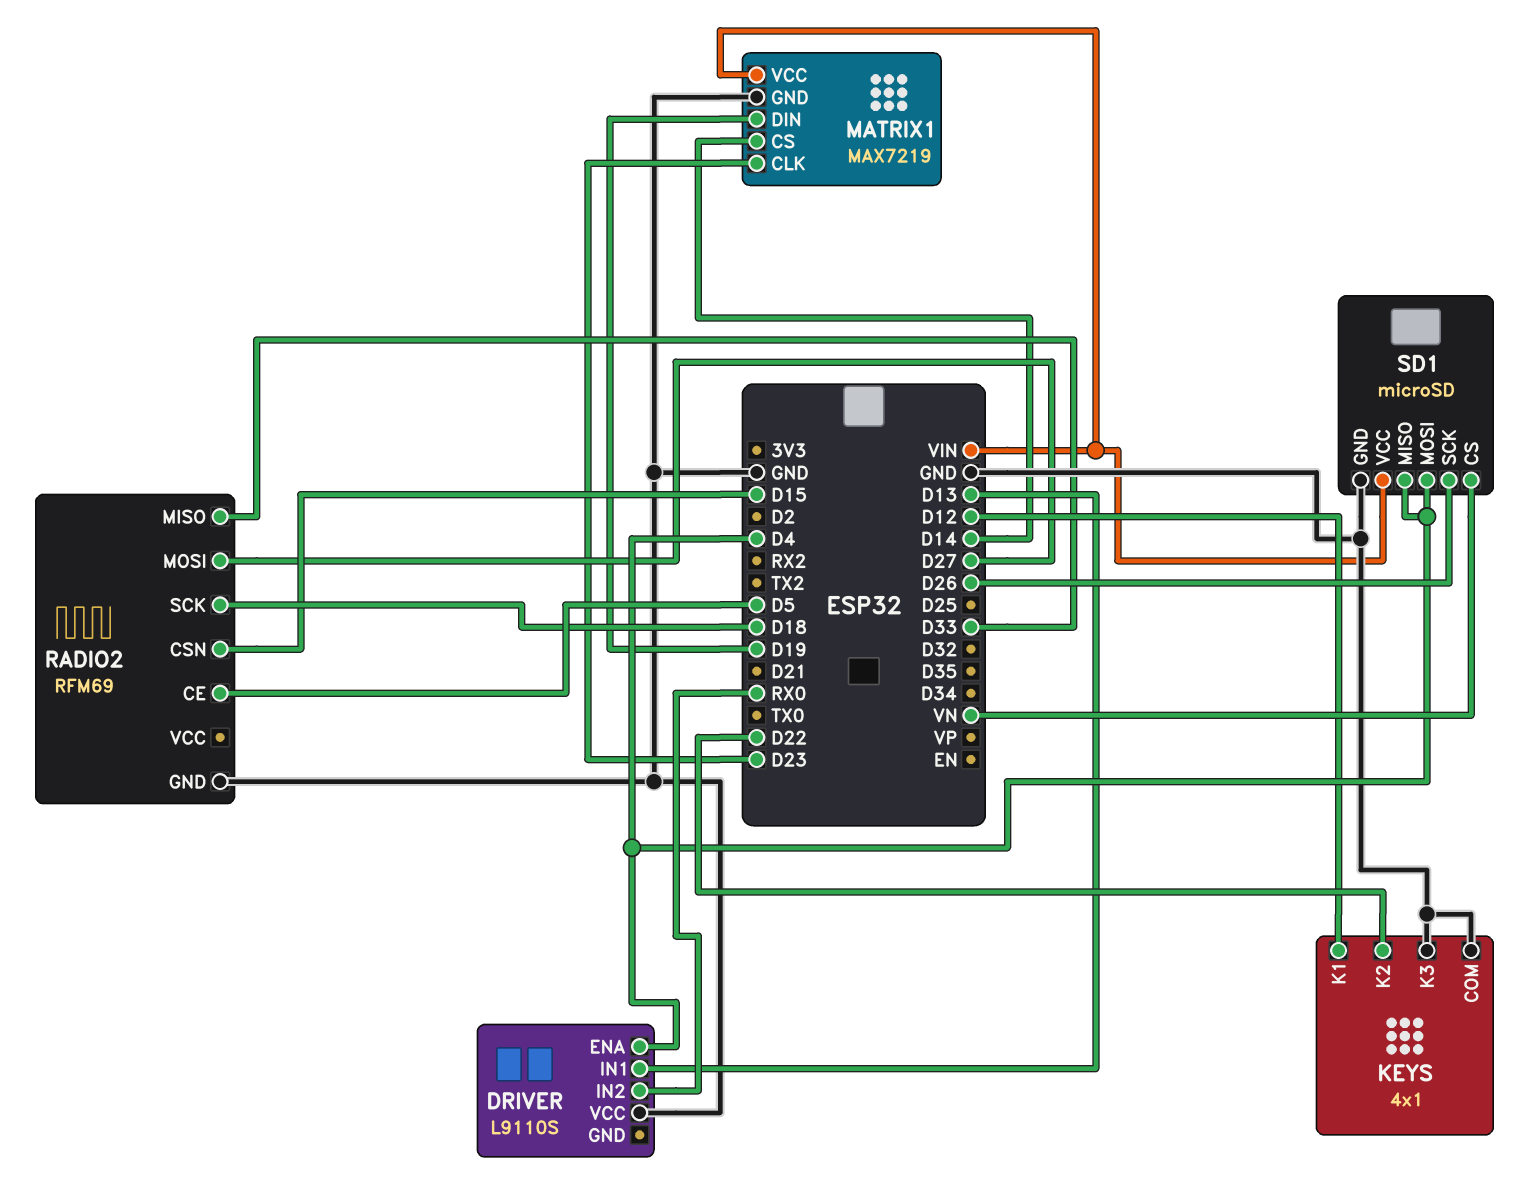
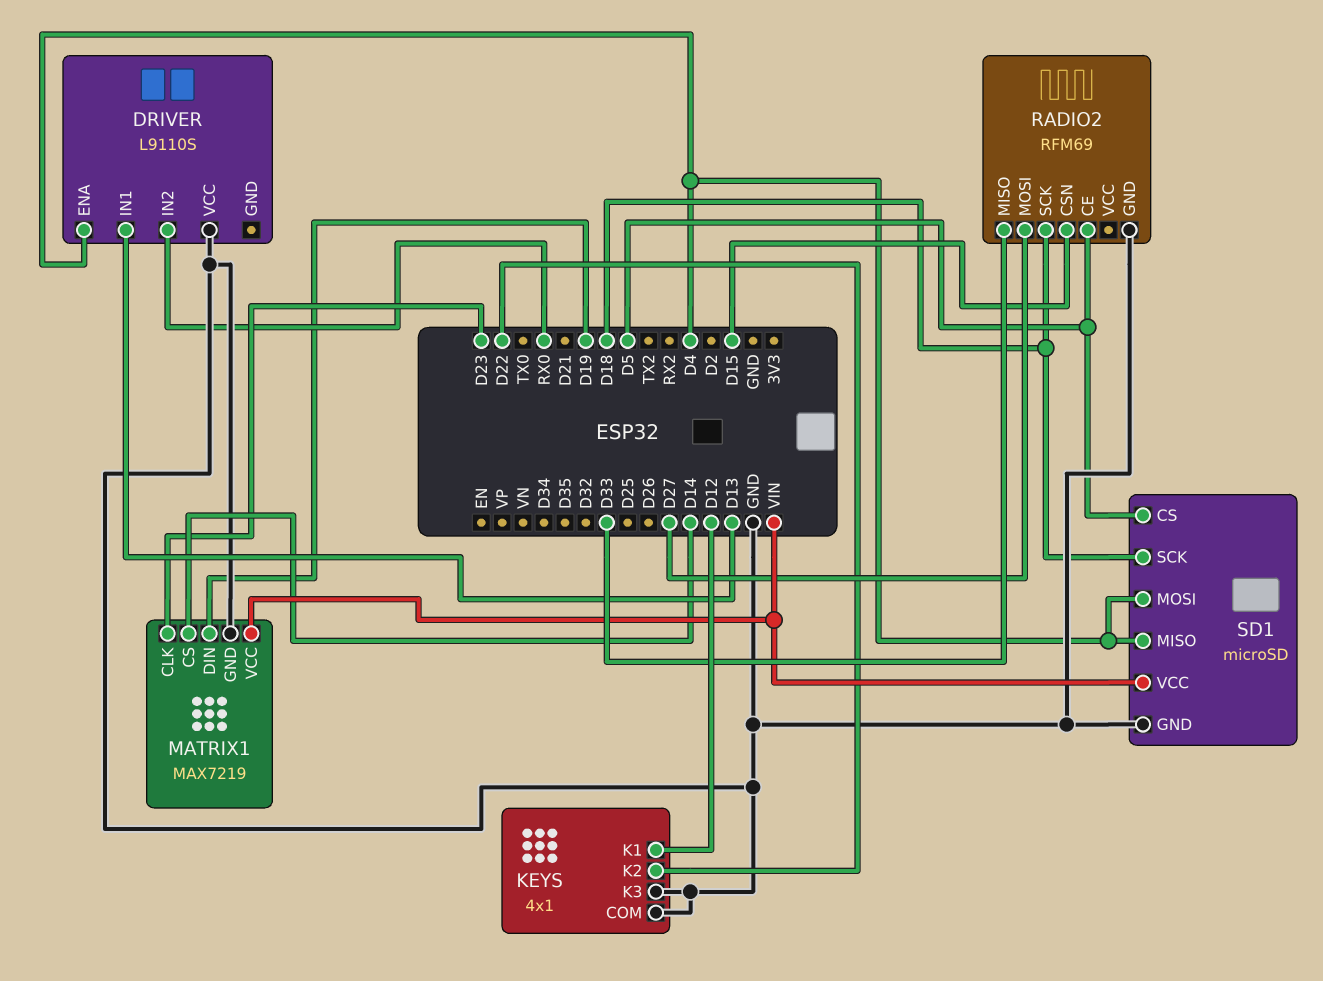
SD1 pin CS: VN -> D5
SD1 pin SCK: D26 -> D18

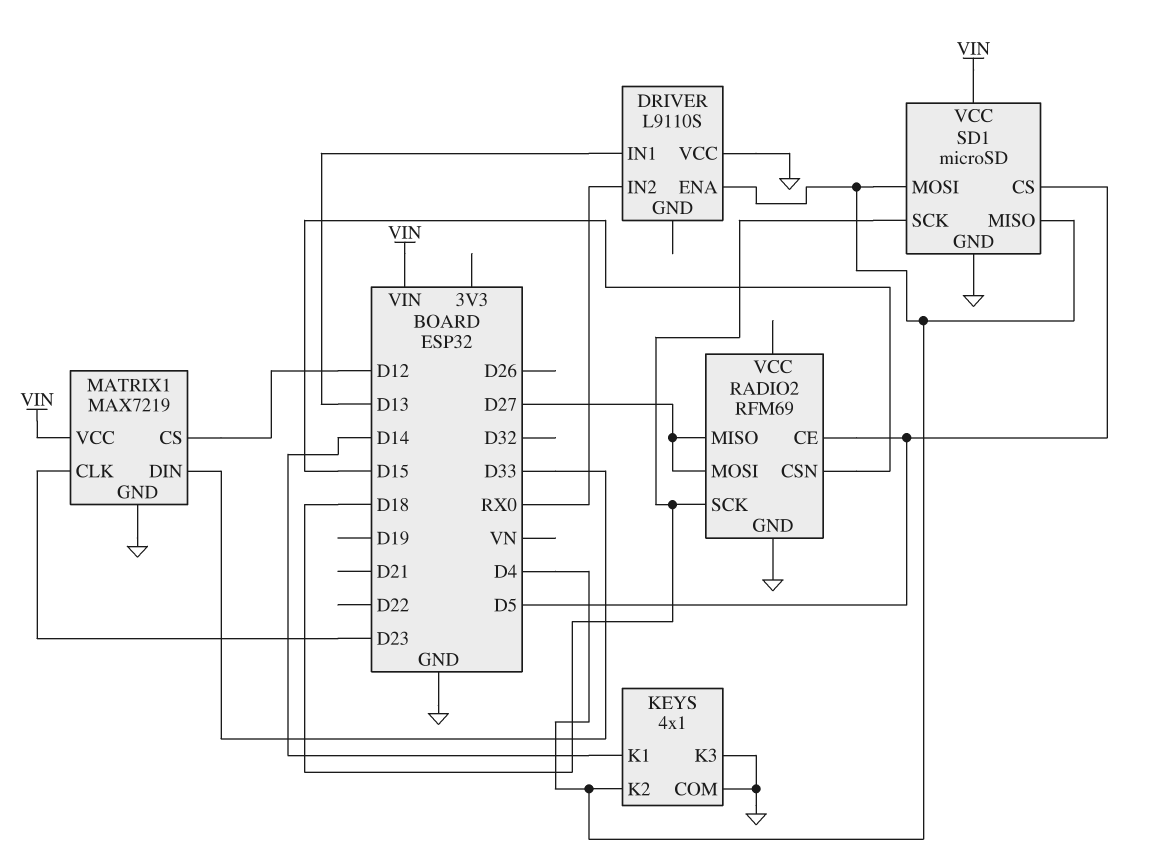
KEYS pin K1: D12 -> D14
KEYS pin K2: D22 -> D4
MATRIX1 pin CS: D14 -> D12
MATRIX1 pin DIN: D19 -> D33
RADIO2 pin MISO: D33 -> D27

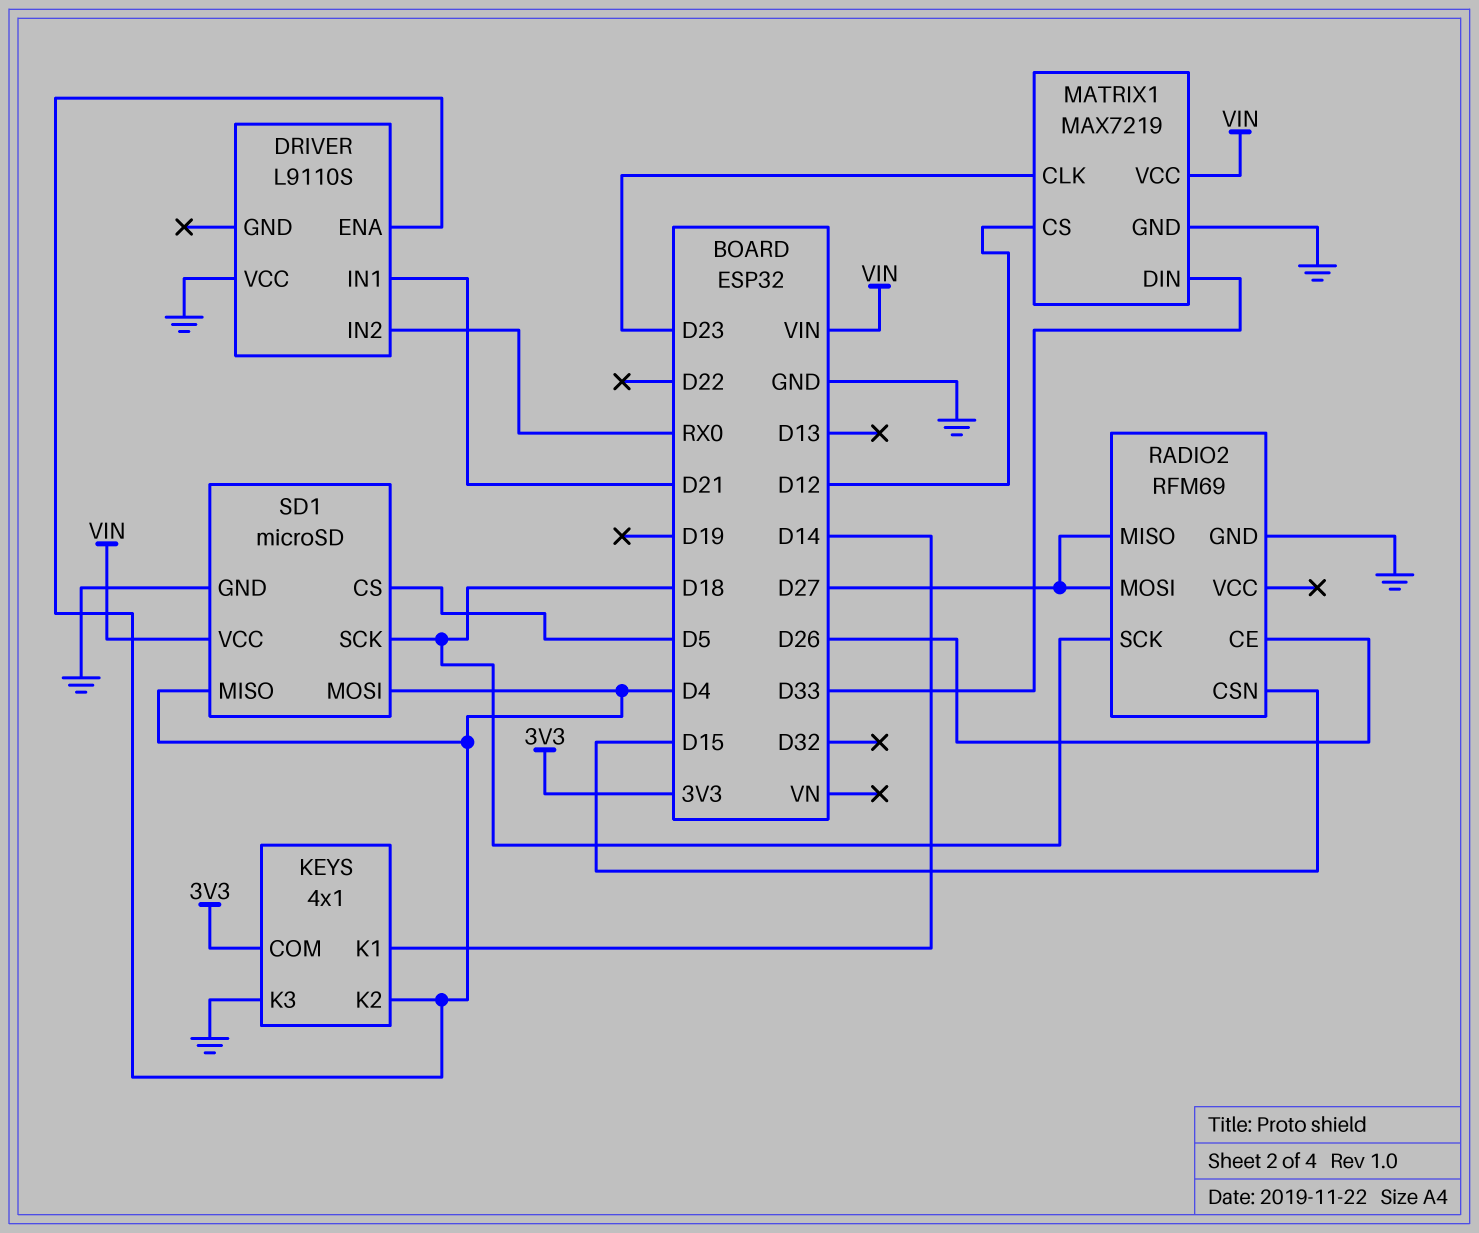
DRIVER pin IN1: D13 -> D21
KEYS pin COM: GND -> 3V3
RADIO2 pin CE: D5 -> D26

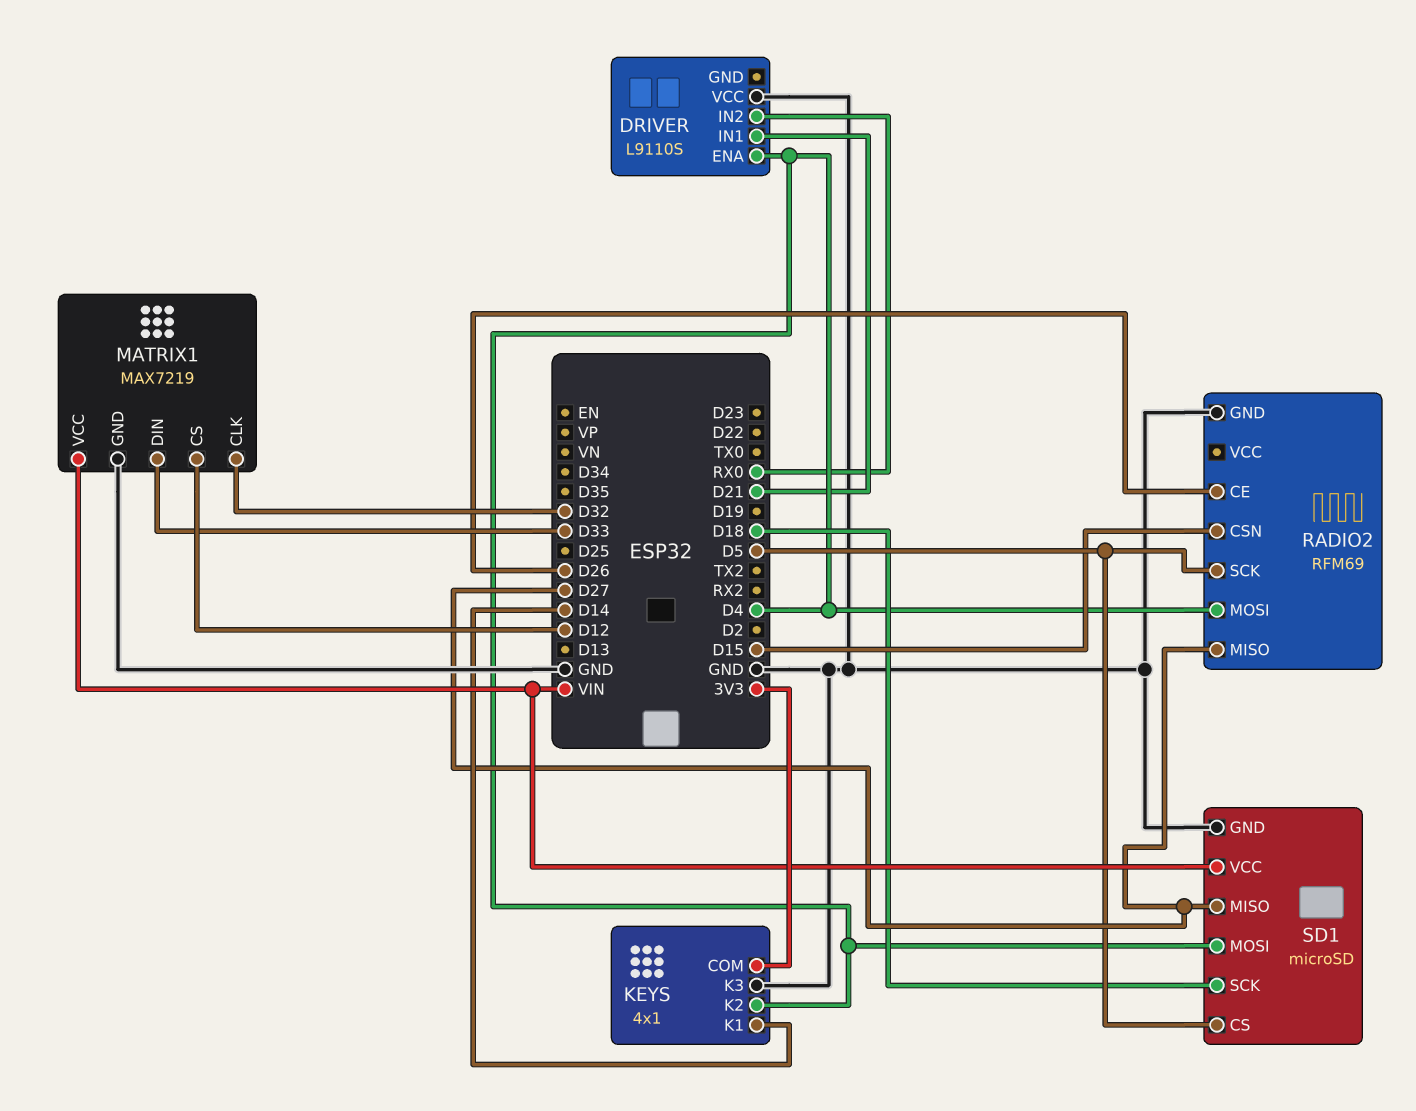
MATRIX1 pin CLK: D23 -> D32
RADIO2 pin MOSI: D27 -> D4
RADIO2 pin SCK: D18 -> D5
SD1 pin MISO: D4 -> D27

